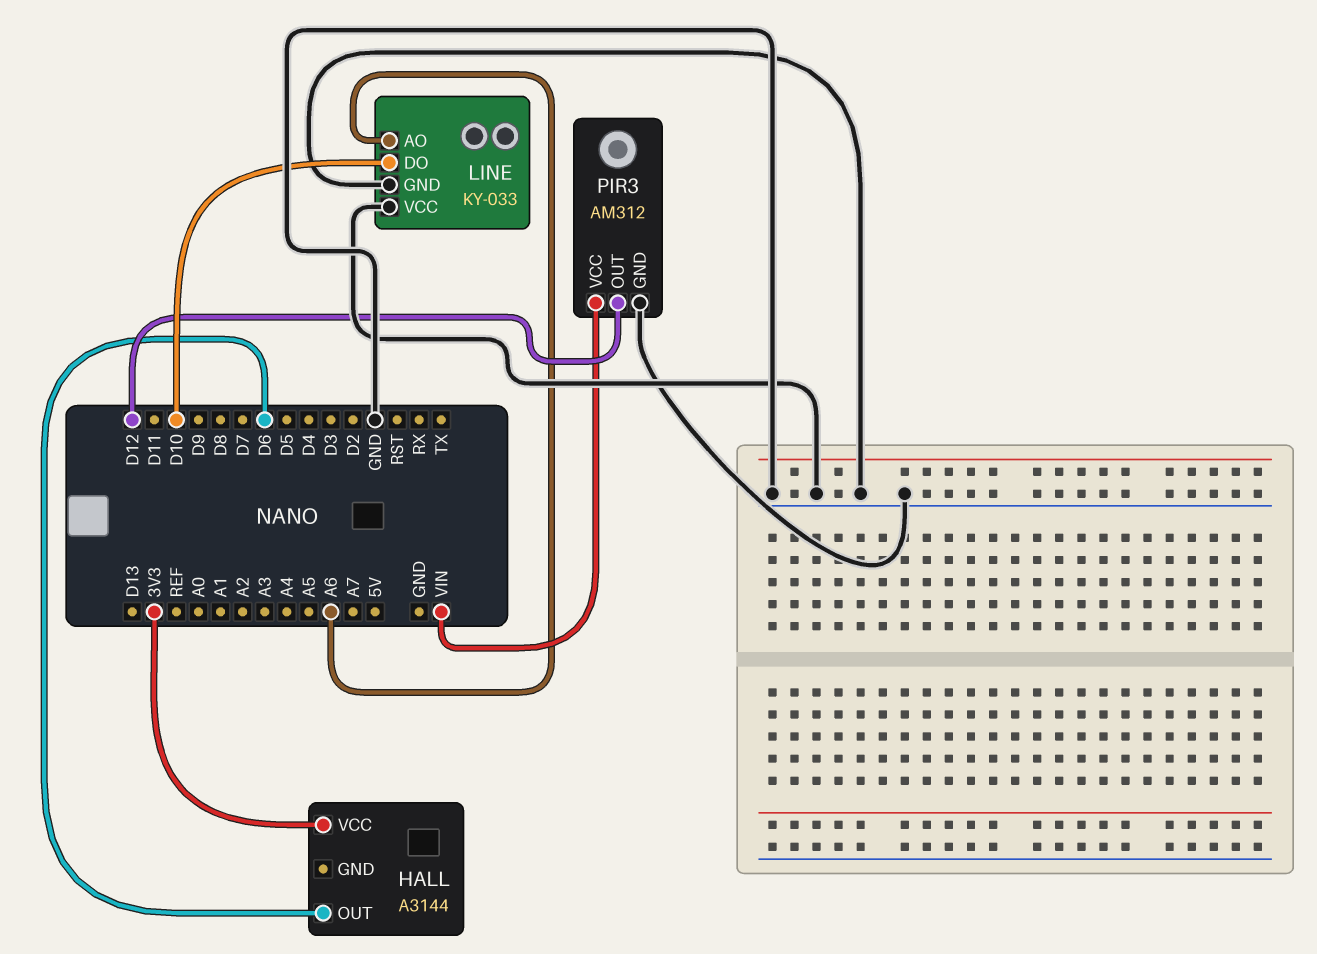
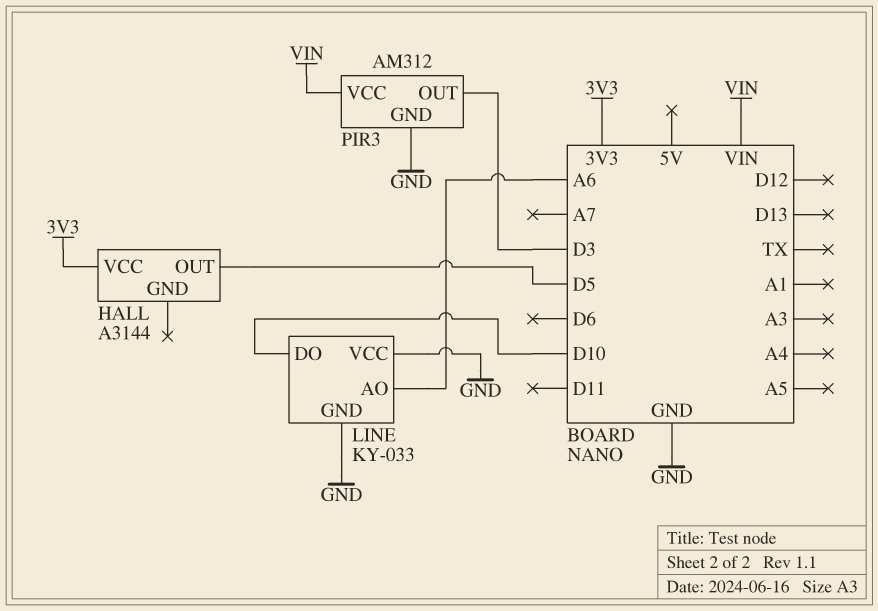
HALL pin OUT: D6 -> D5
PIR3 pin OUT: D12 -> D3

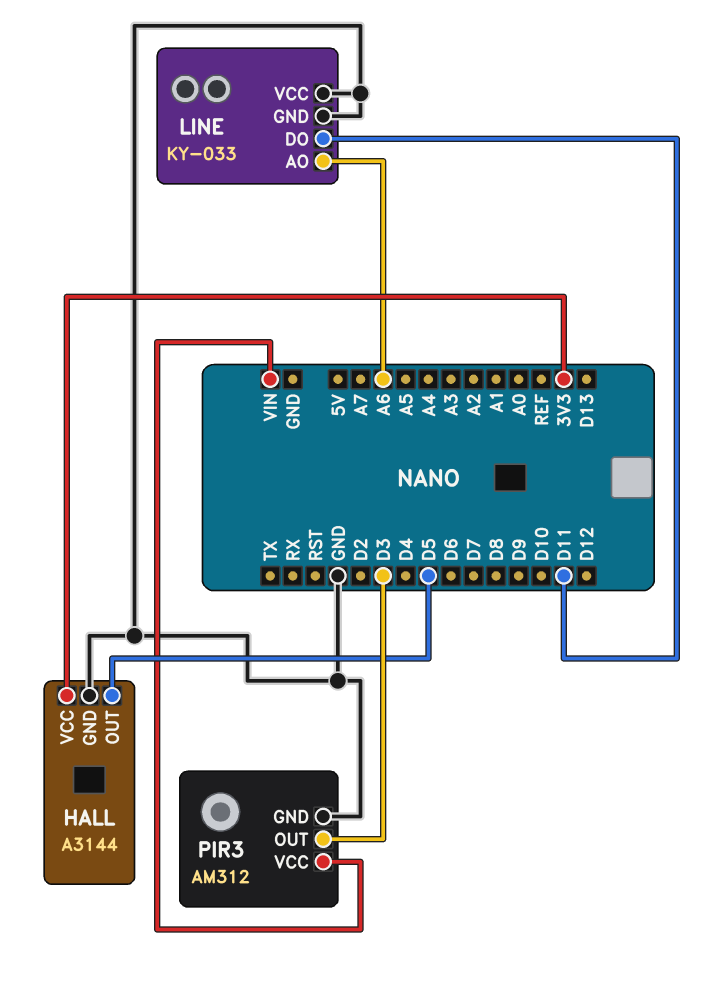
HALL pin GND: none -> GND
LINE pin DO: D10 -> D11

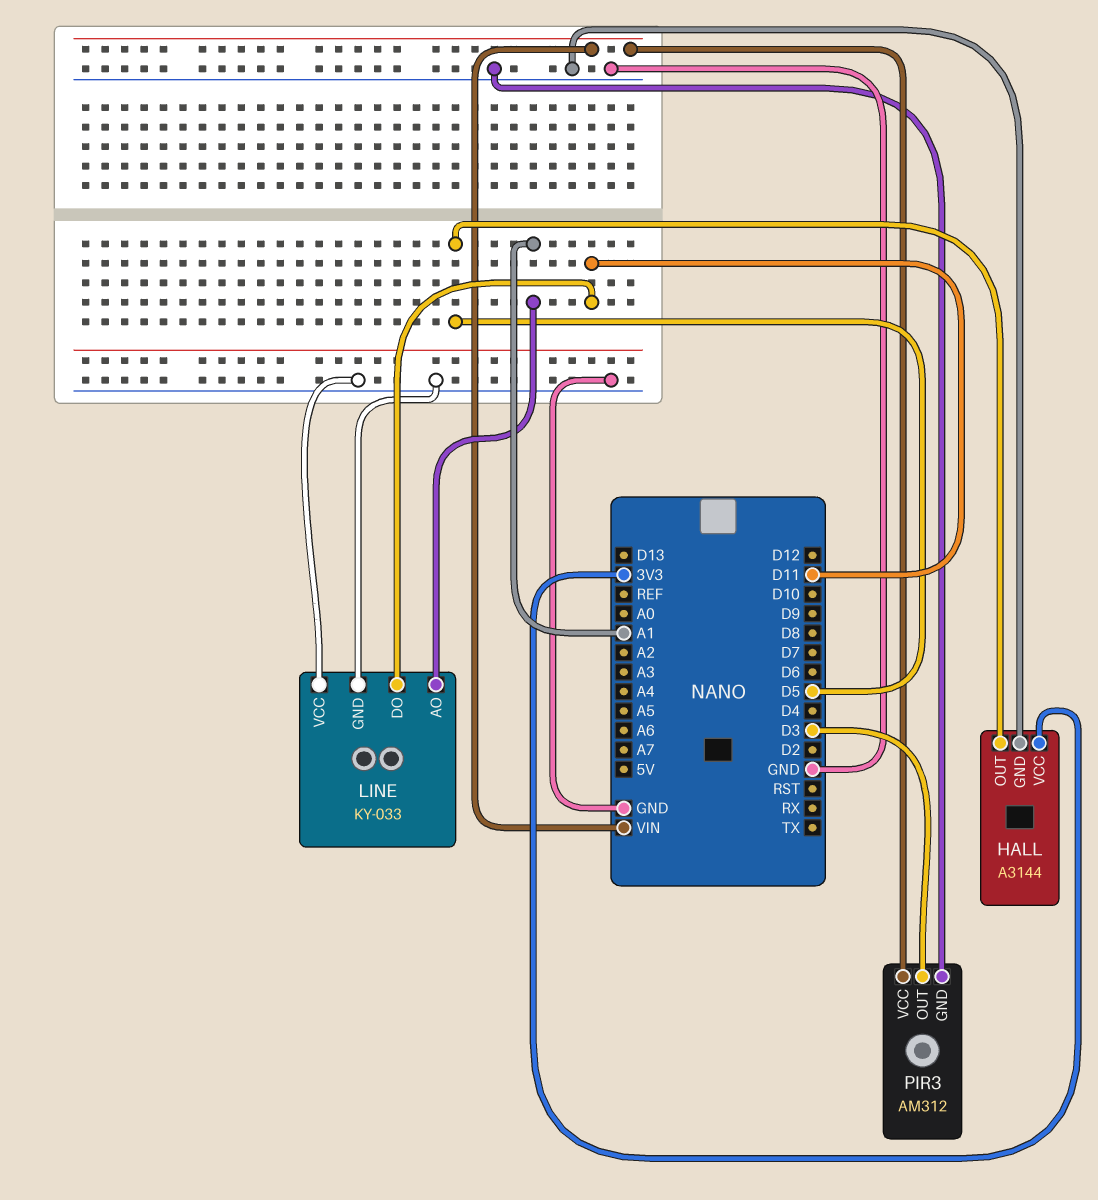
LINE pin AO: A6 -> A1

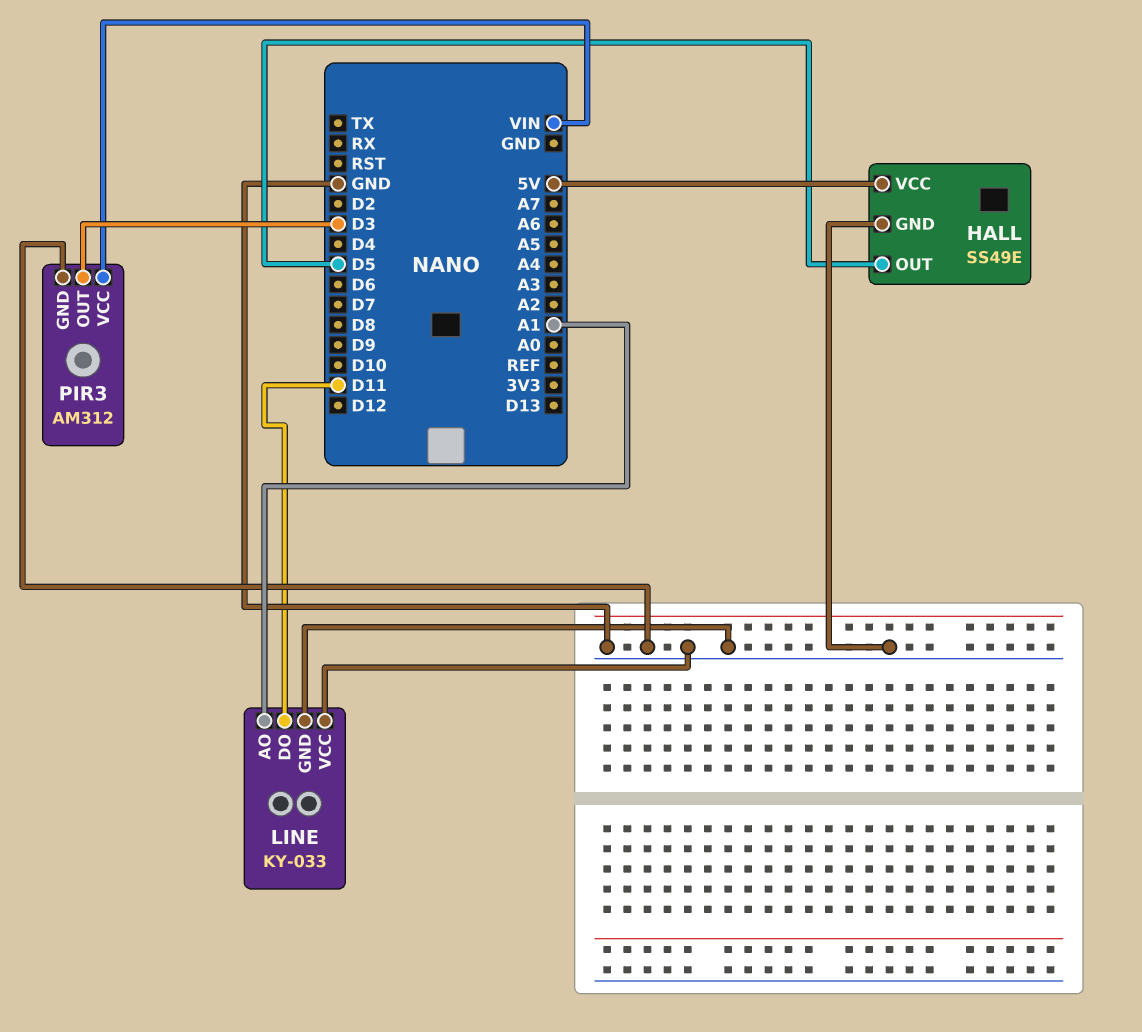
HALL: A3144 -> SS49E
HALL pin VCC: 3V3 -> 5V

